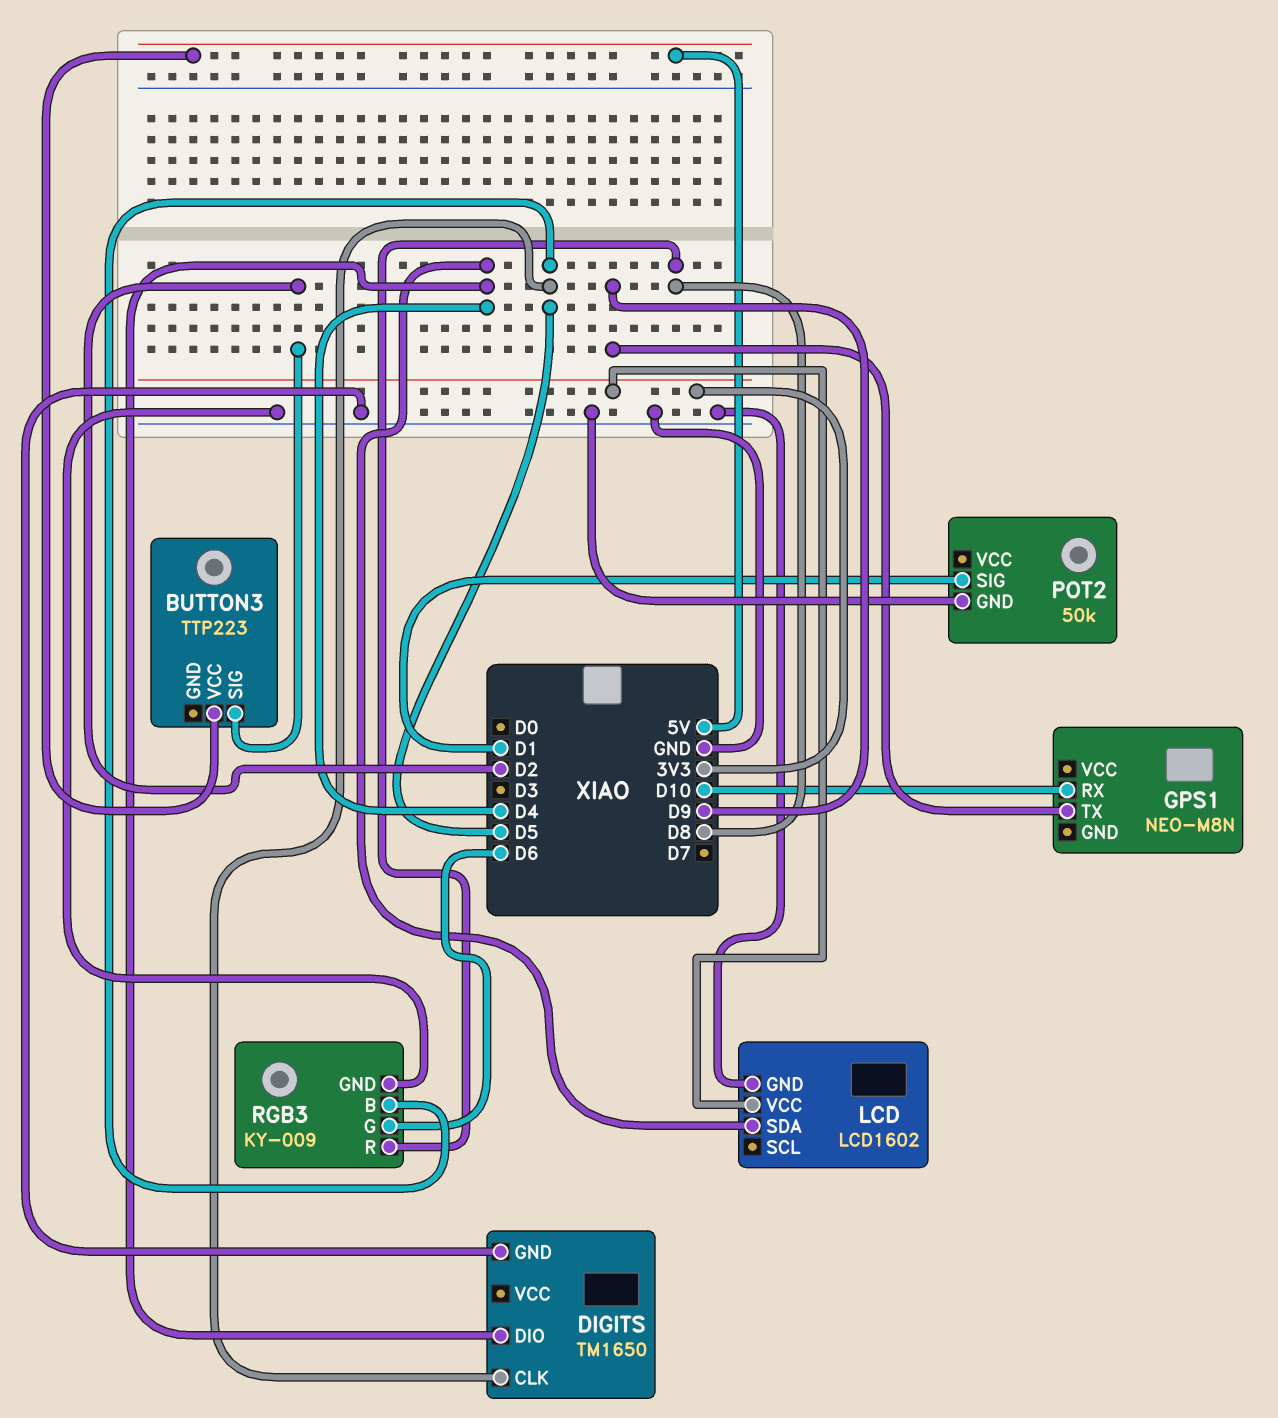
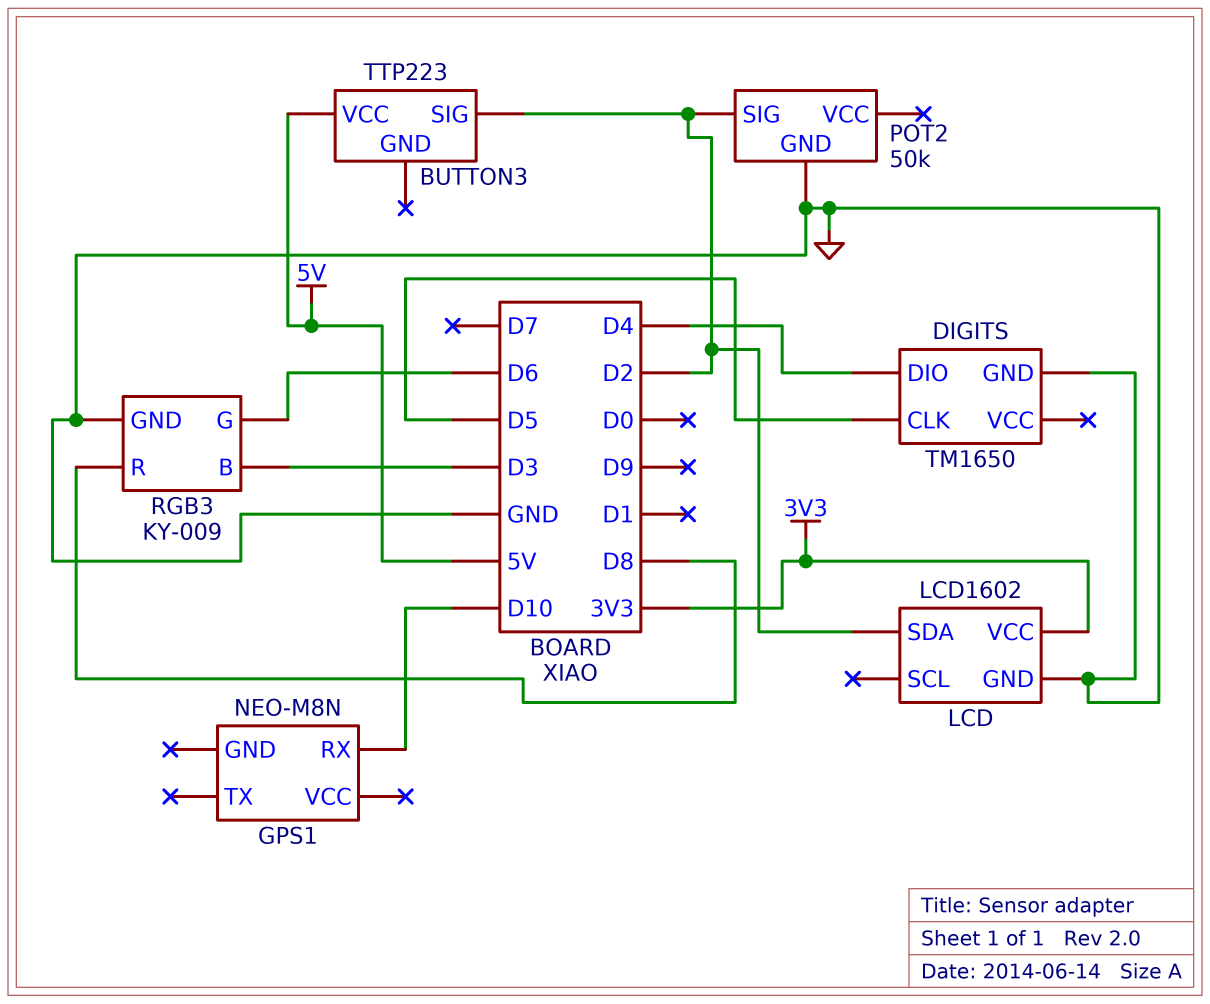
GPS1 pin TX: D9 -> none
LCD pin SDA: D4 -> D2
POT2 pin SIG: D1 -> D2
RGB3 pin B: D5 -> D3

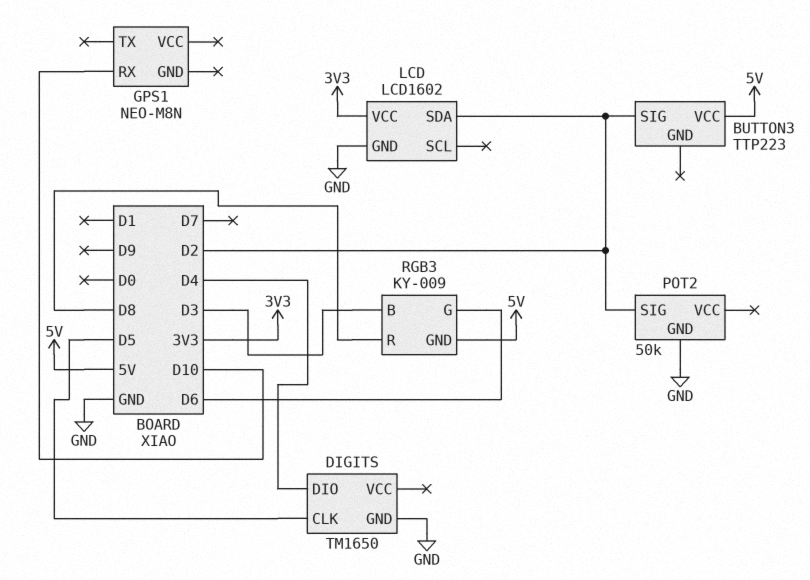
RGB3 pin GND: GND -> 5V

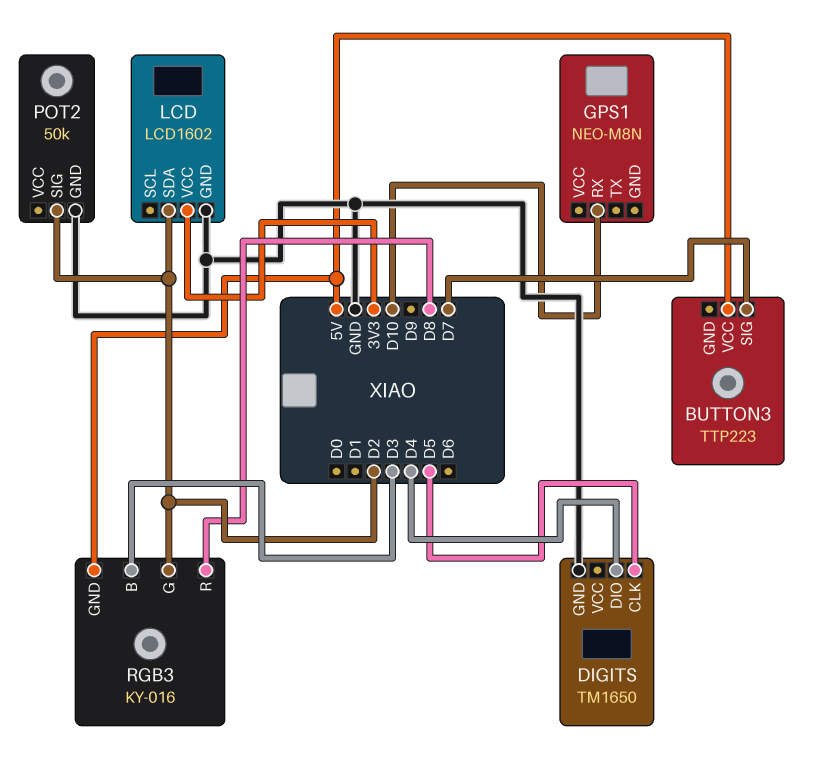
BUTTON3 pin SIG: D2 -> D7
RGB3: KY-009 -> KY-016
RGB3 pin G: D6 -> D2

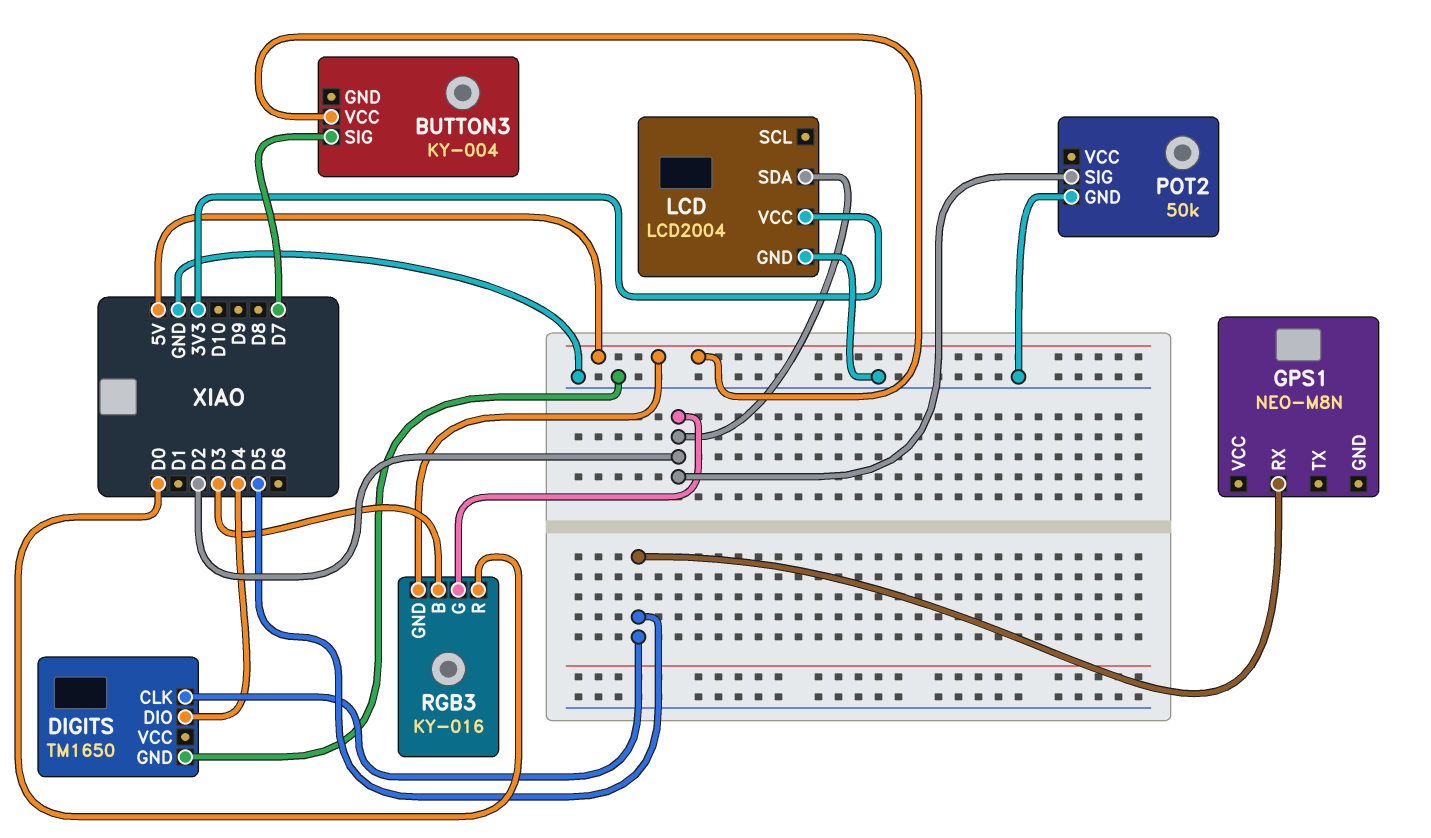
BUTTON3: TTP223 -> KY-004
GPS1 pin RX: D10 -> D5
LCD: LCD1602 -> LCD2004
RGB3 pin R: D8 -> D0

